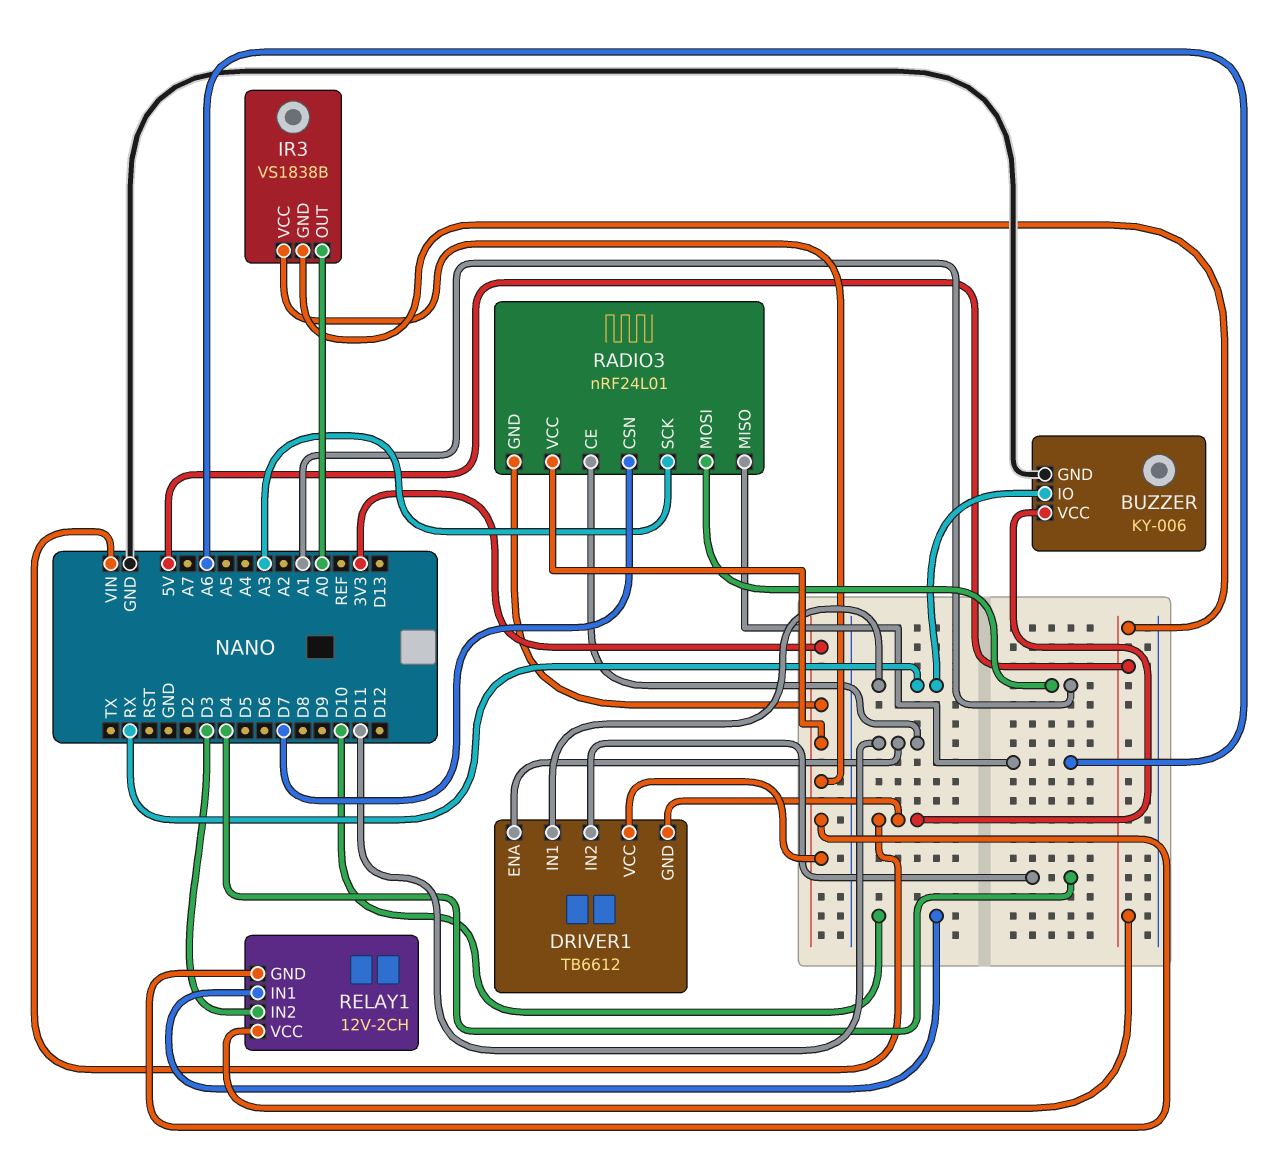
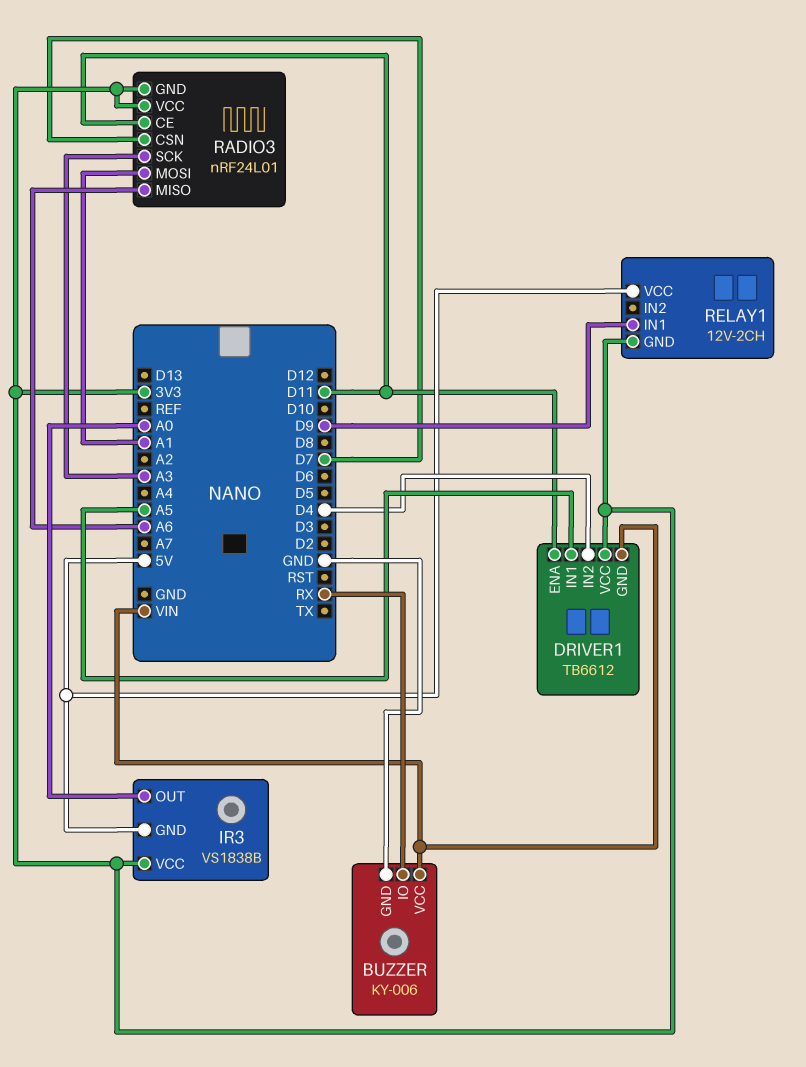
DRIVER1 pin IN1: RX -> A5
RELAY1 pin IN1: D10 -> D9
RELAY1 pin IN2: D3 -> none

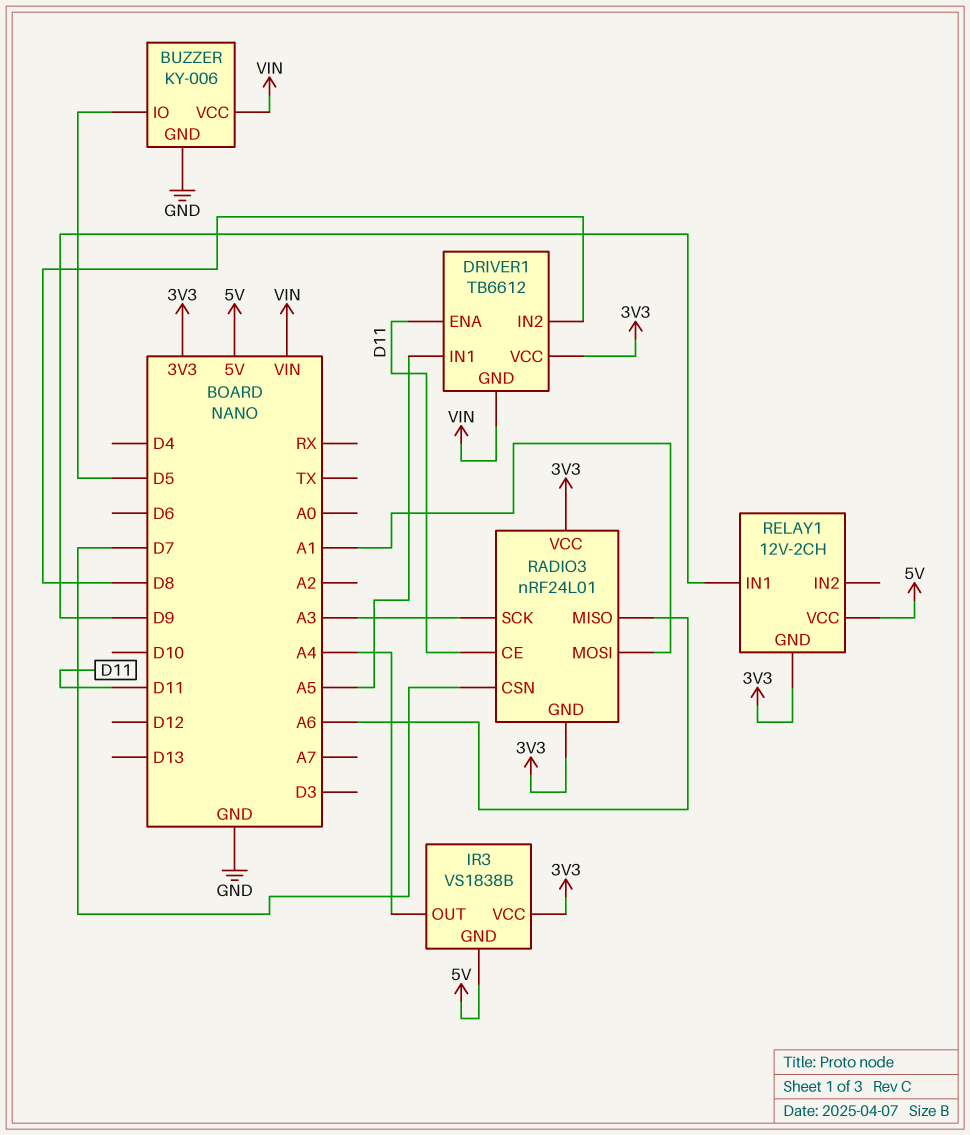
BUZZER pin IO: RX -> D5
DRIVER1 pin IN2: D4 -> D8
IR3 pin OUT: A0 -> A4

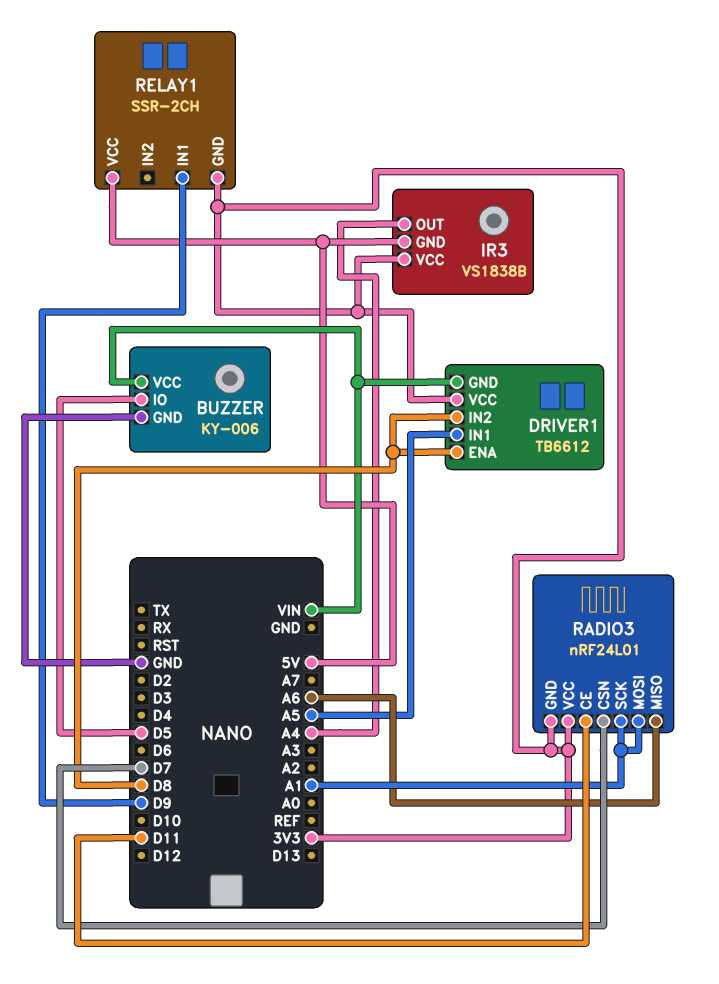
DRIVER1 pin ENA: D11 -> D8
RADIO3 pin SCK: A3 -> A1
RELAY1: 12V-2CH -> SSR-2CH

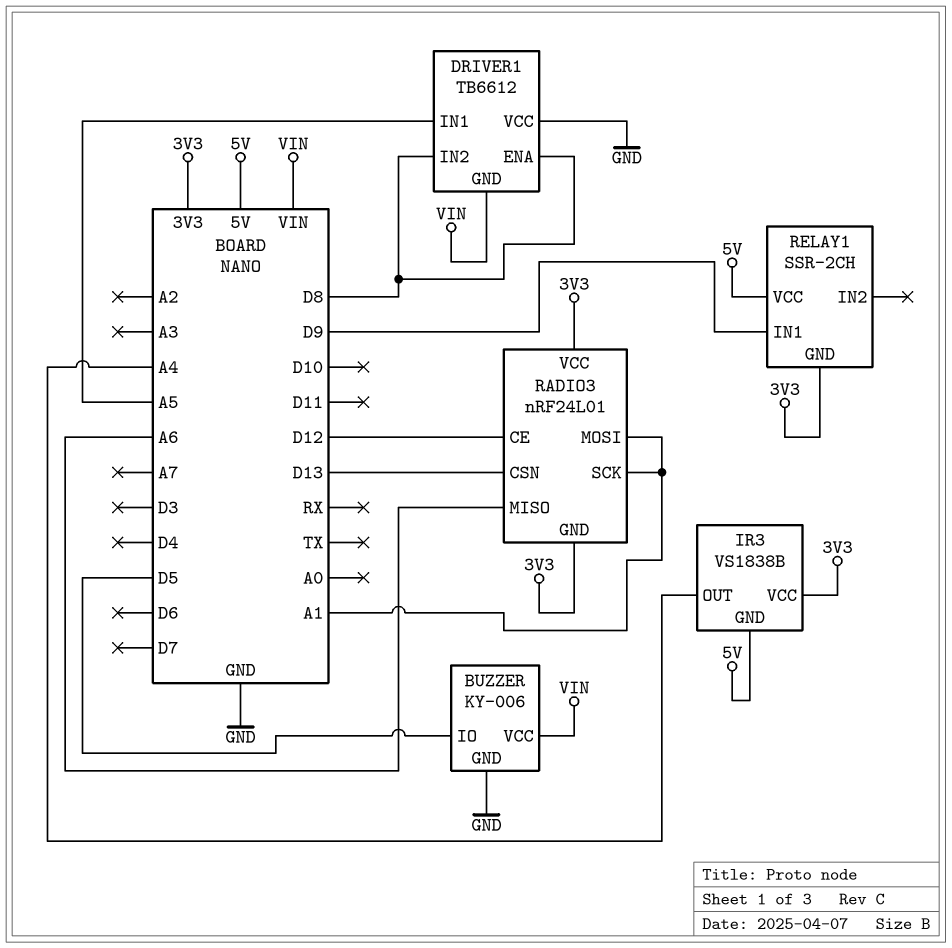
DRIVER1 pin VCC: 3V3 -> GND
RADIO3 pin CE: D11 -> D12
RADIO3 pin CSN: D7 -> D13

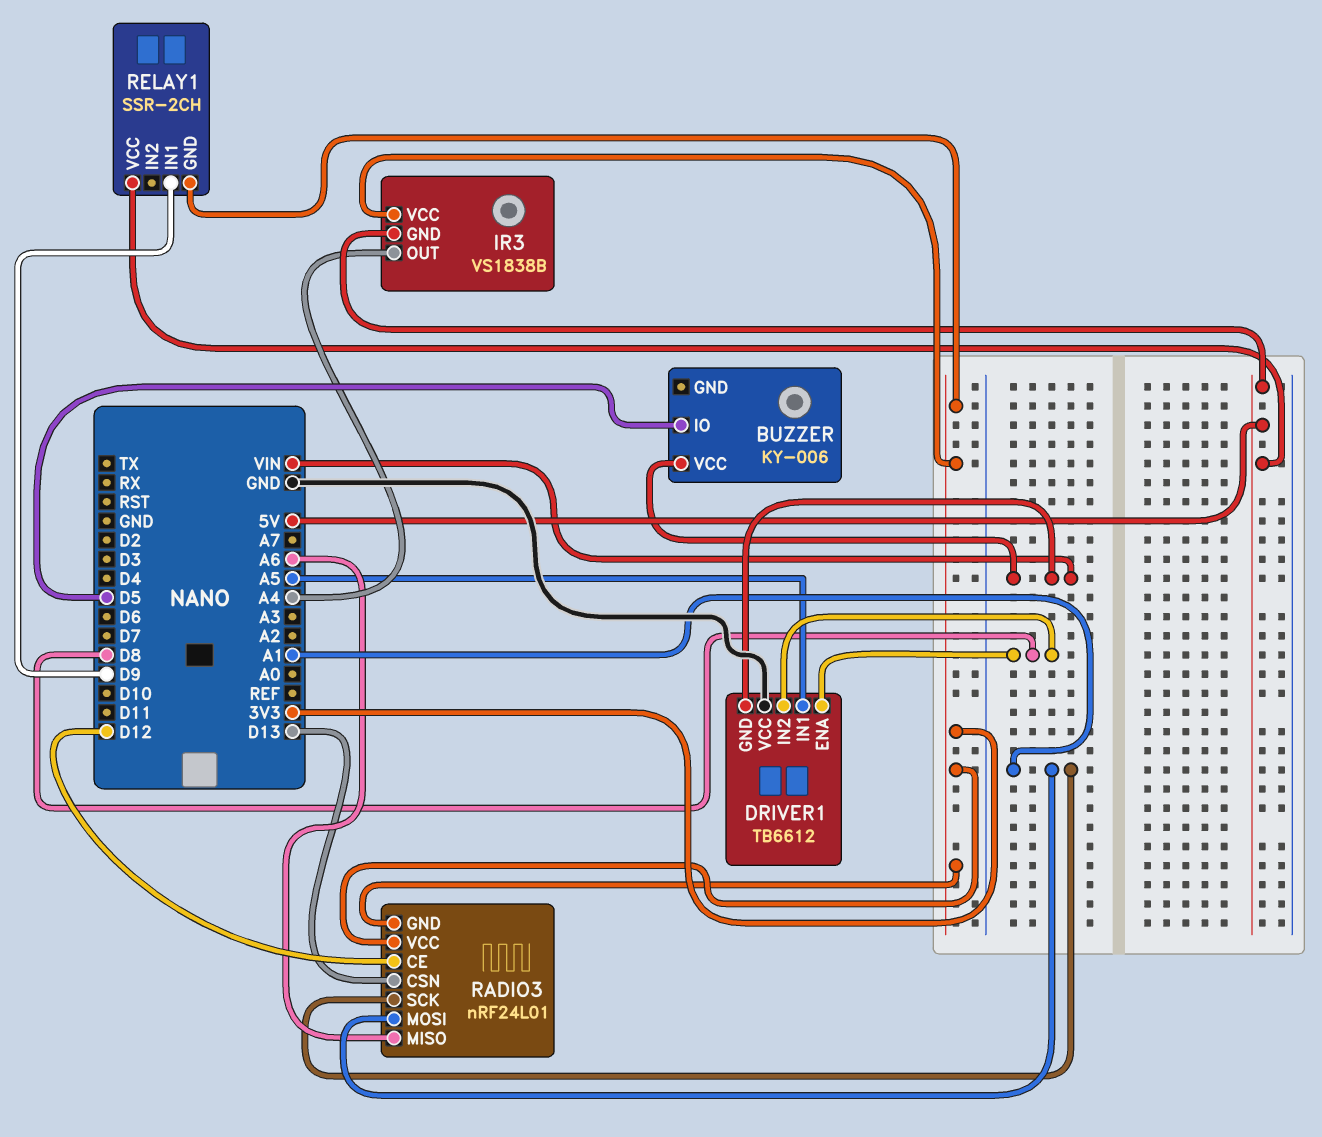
BUZZER pin GND: GND -> none

